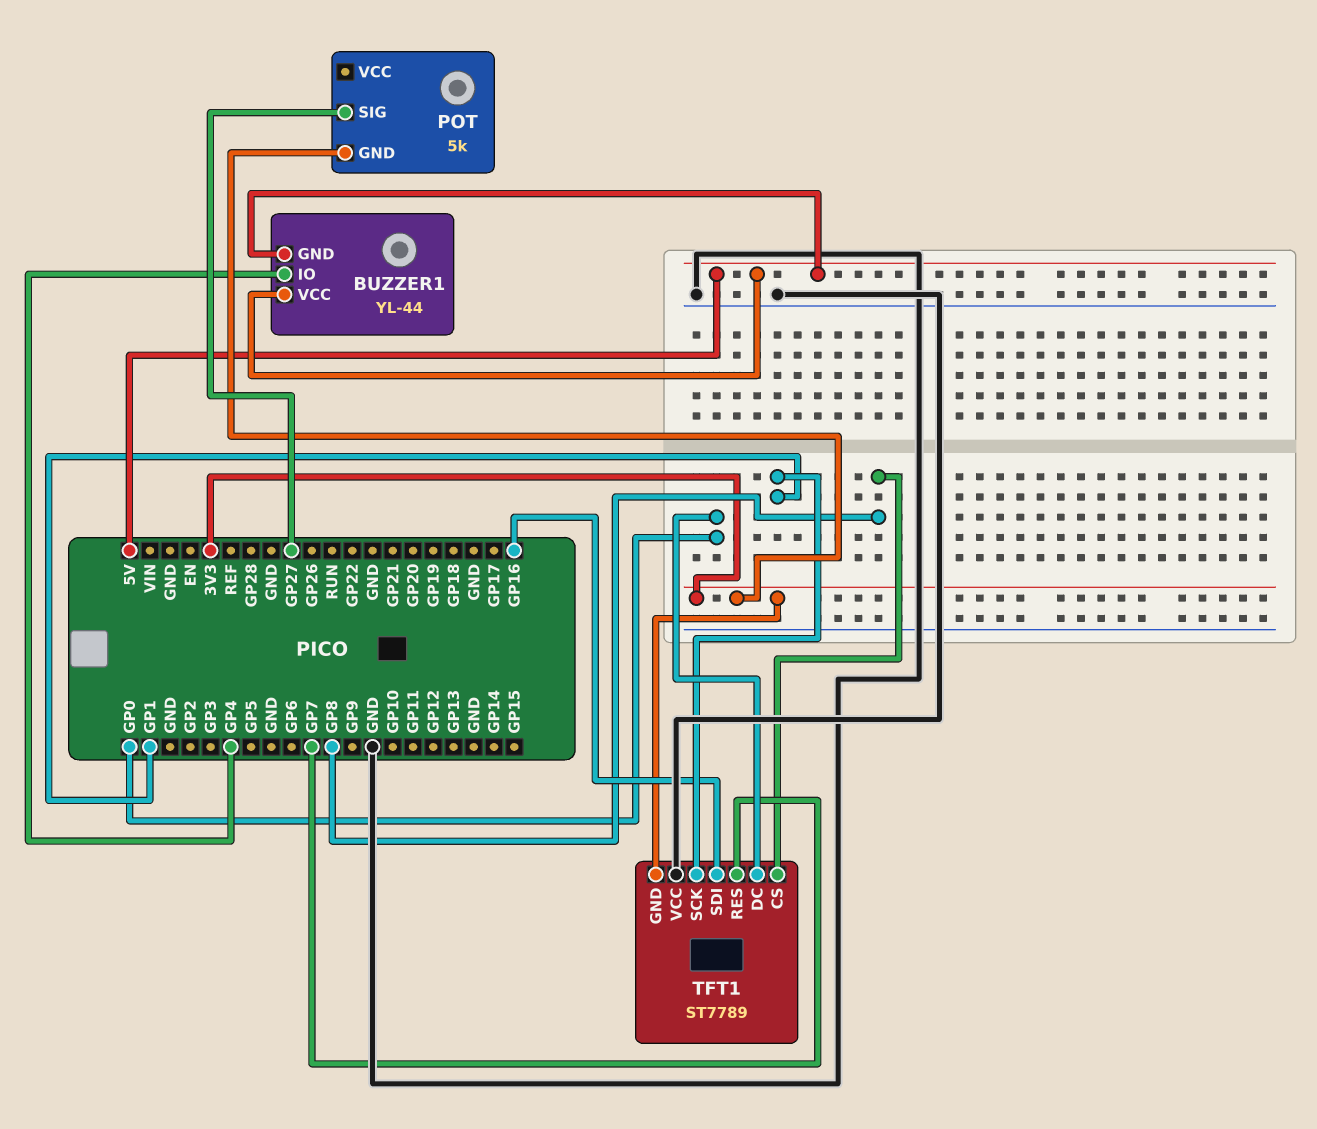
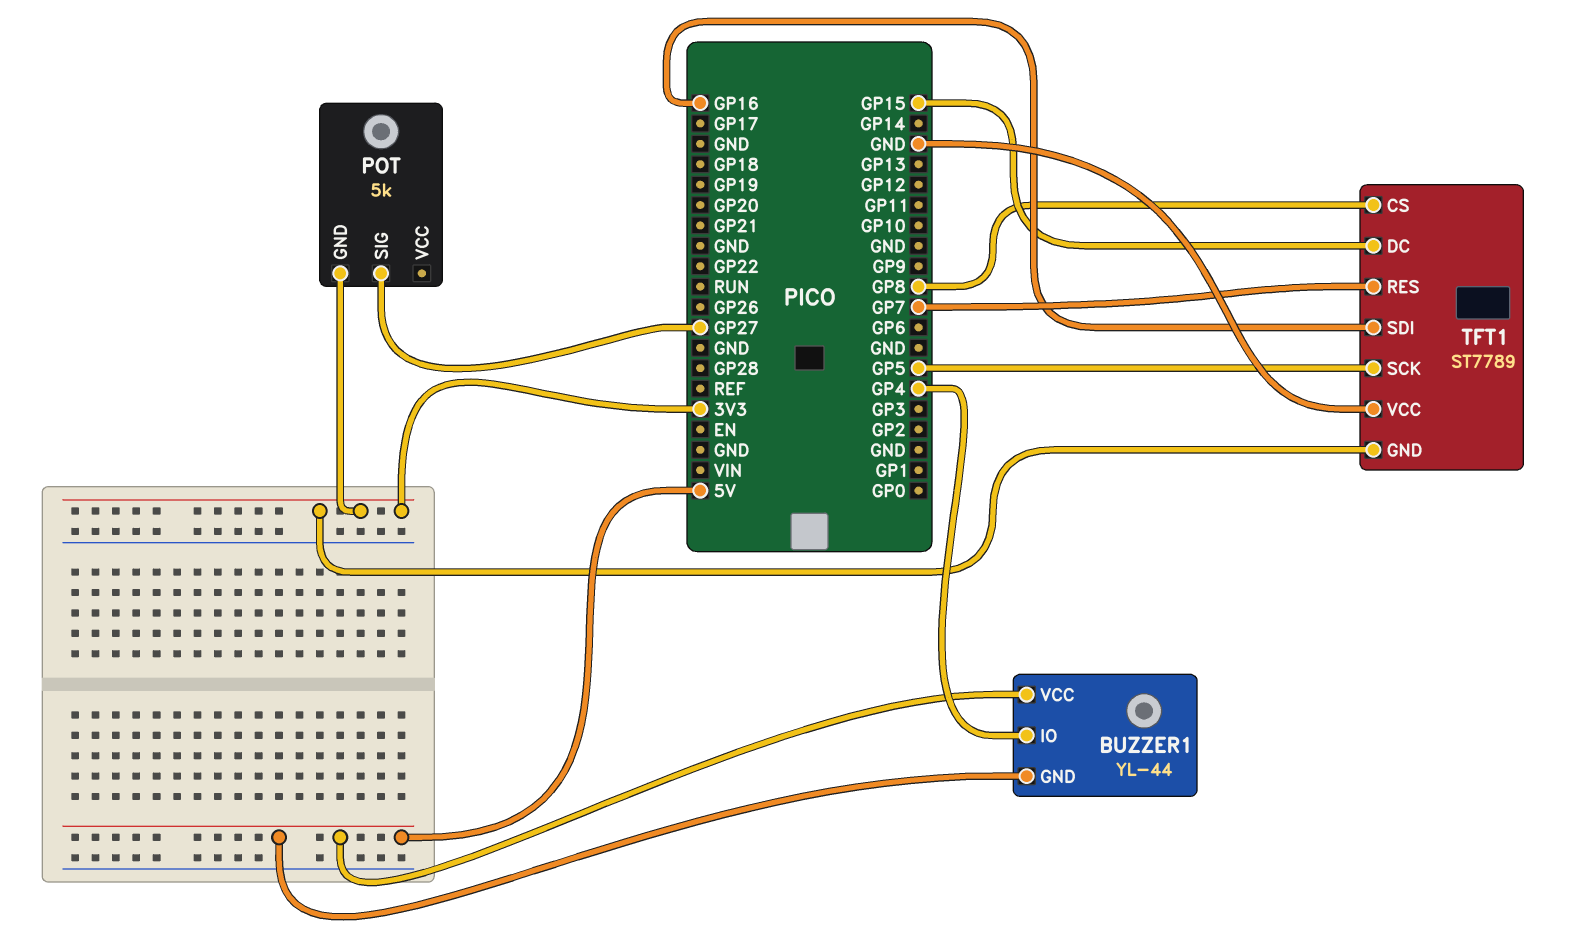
TFT1 pin DC: GP0 -> GP15
TFT1 pin SCK: GP1 -> GP5

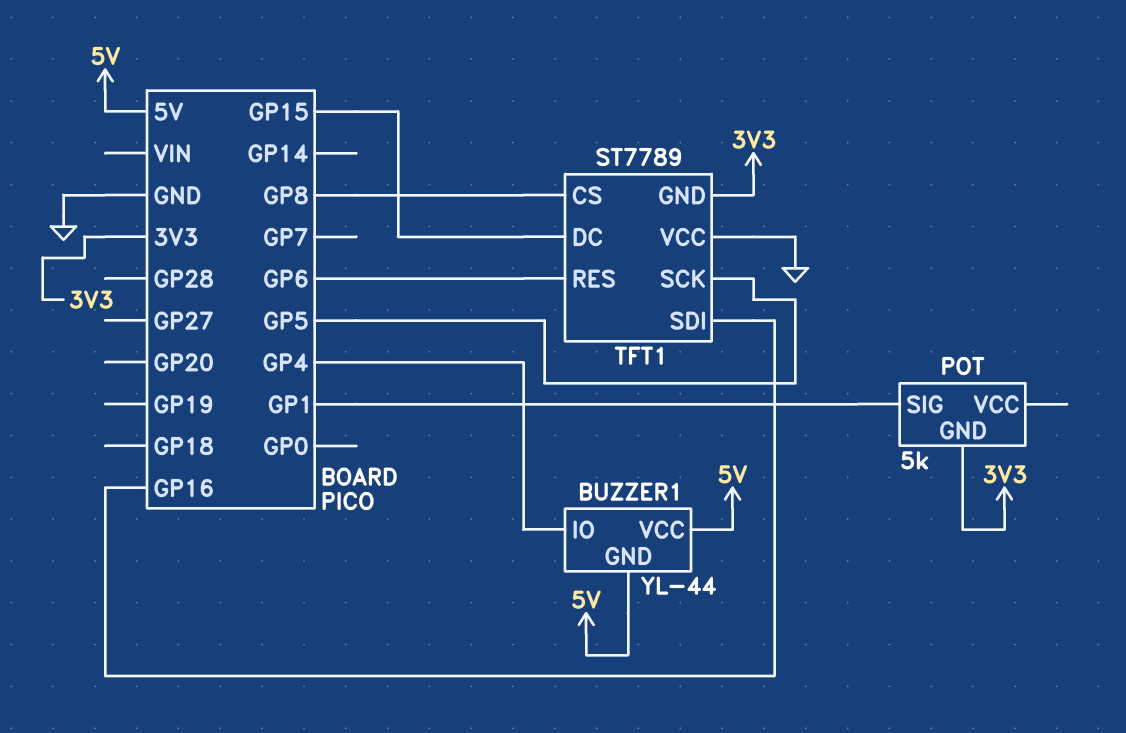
POT pin SIG: GP27 -> GP1
TFT1 pin RES: GP7 -> GP6

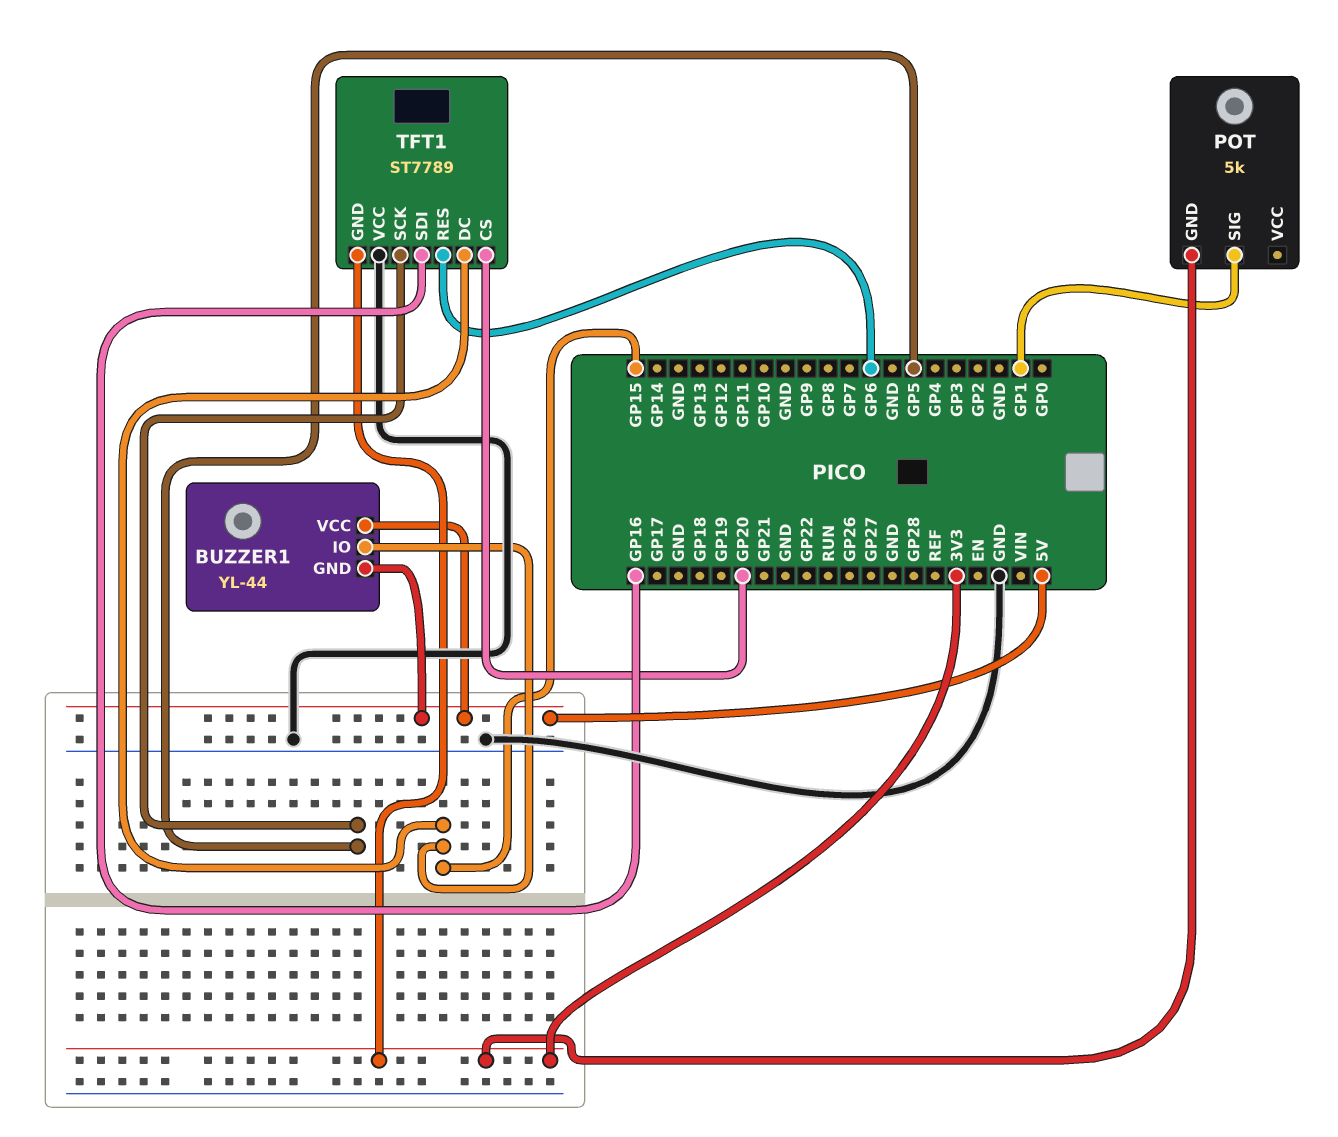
BUZZER1 pin IO: GP4 -> GP15
TFT1 pin CS: GP8 -> GP20

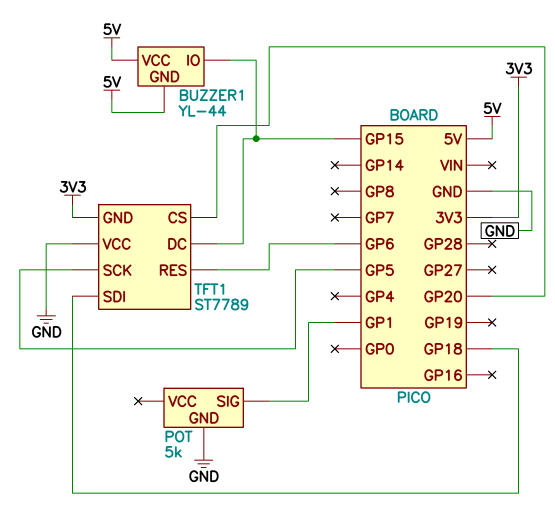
POT pin GND: 3V3 -> GND
TFT1 pin SDI: GP16 -> GP18

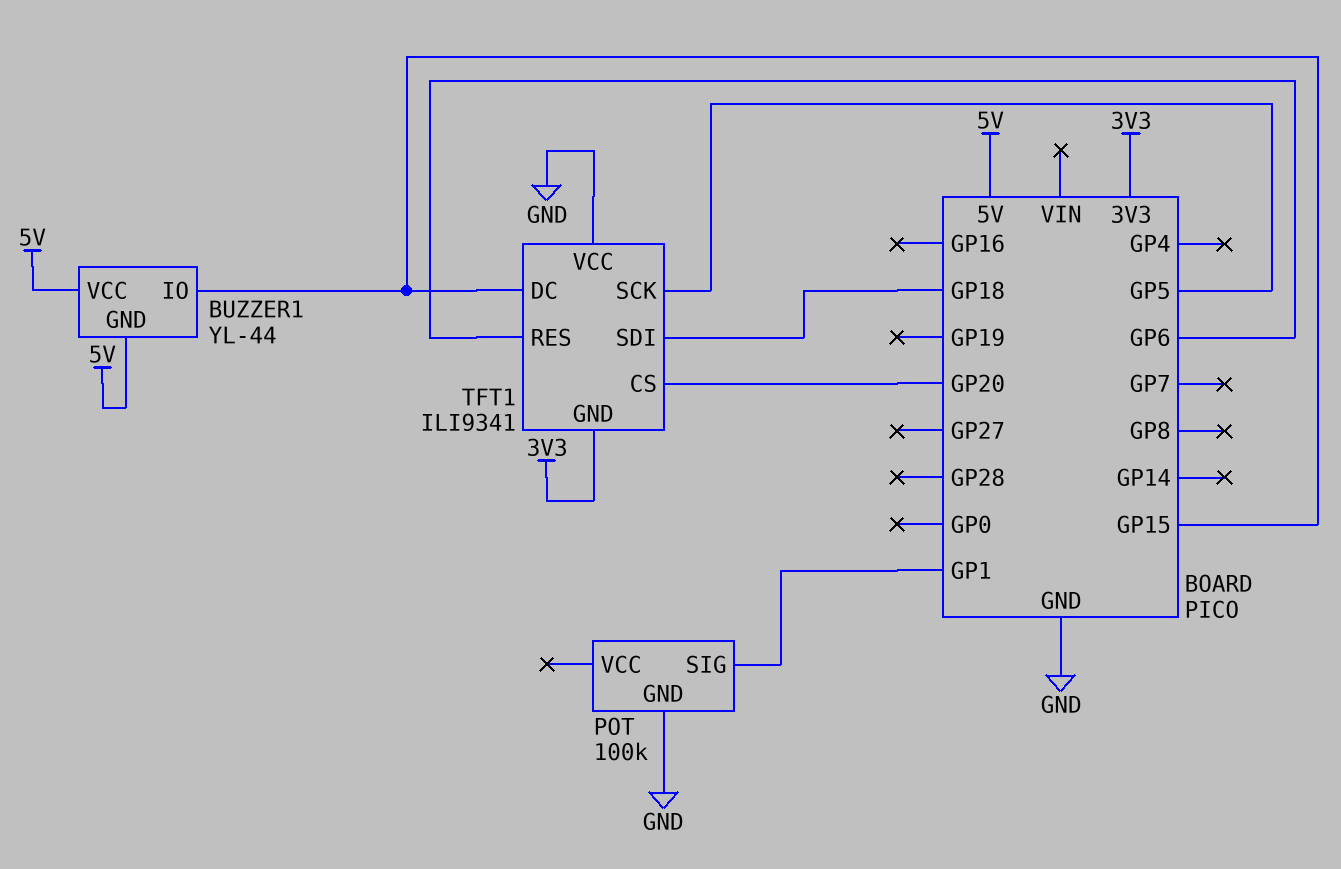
POT: 5k -> 100k
TFT1: ST7789 -> ILI9341

